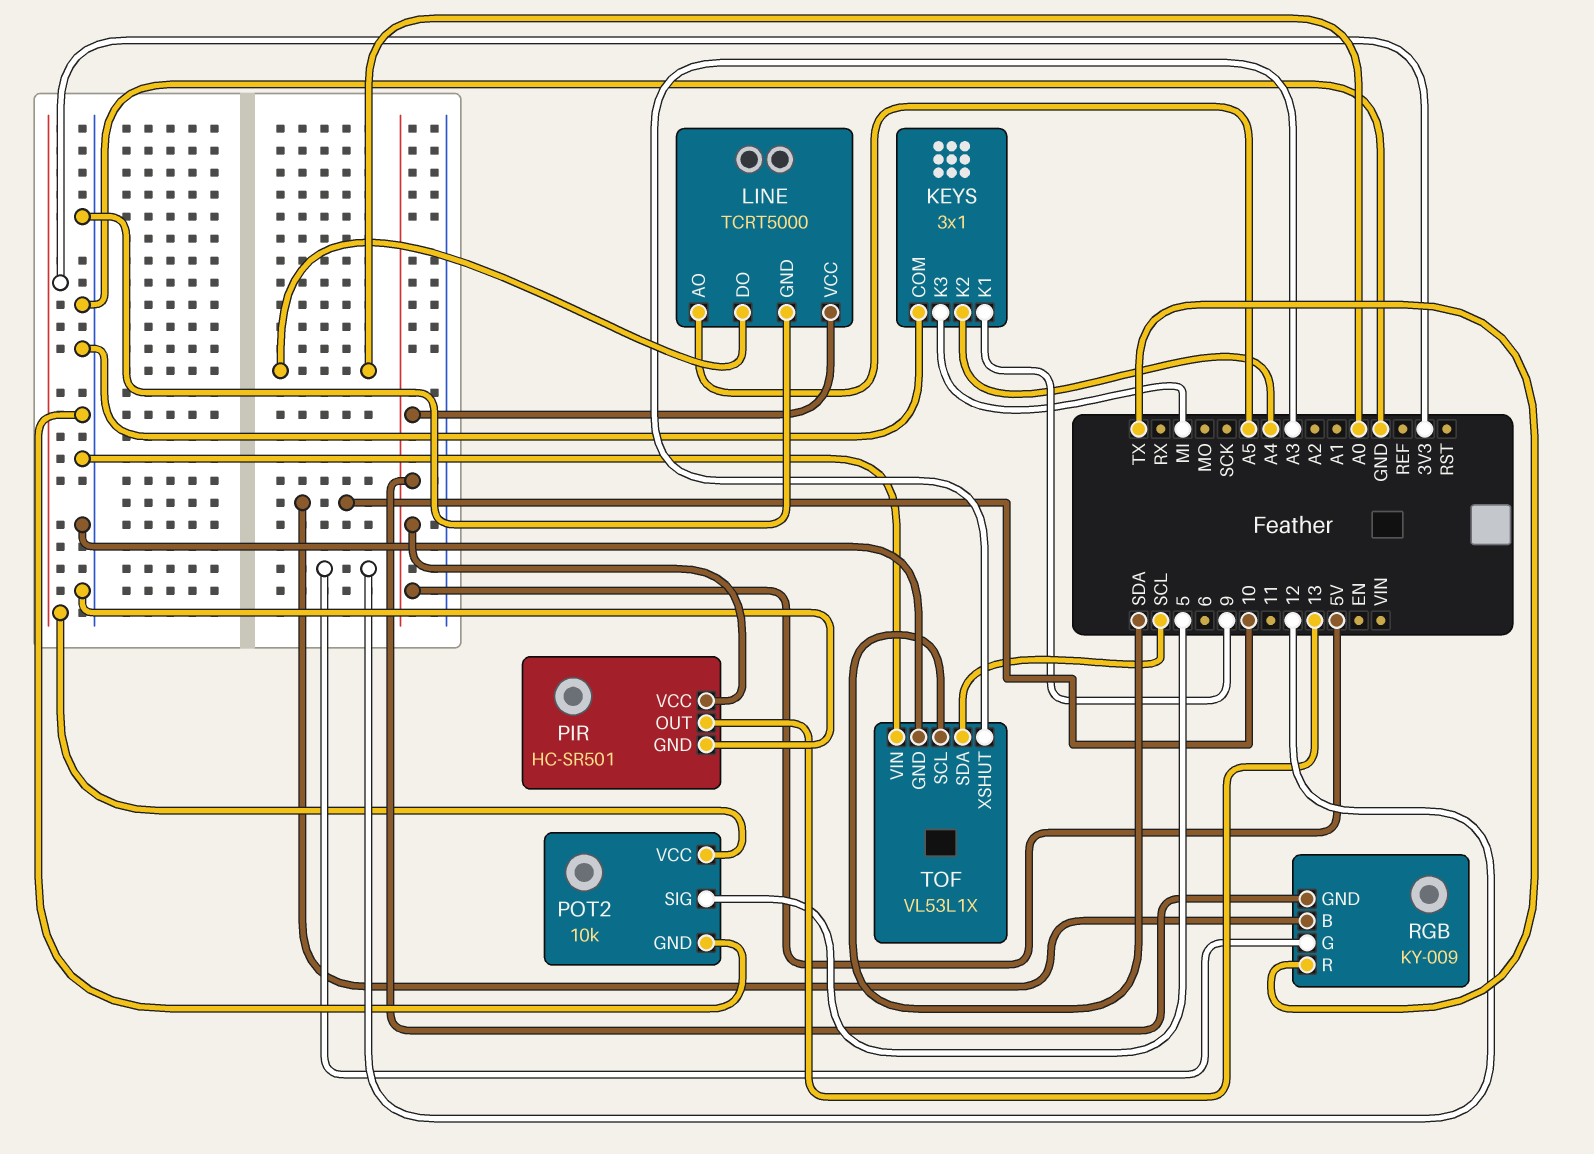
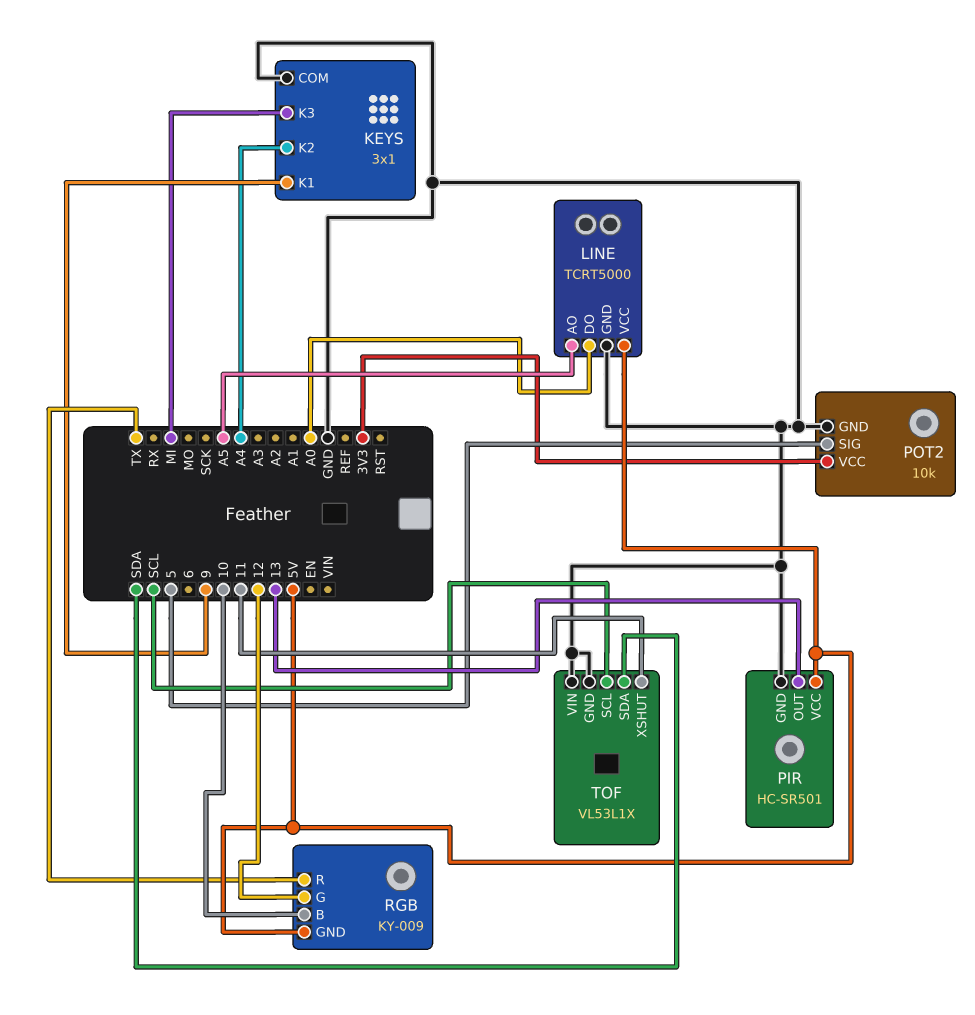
TOF pin SCL: SDA -> SCL
TOF pin SDA: SCL -> SDA
TOF pin XSHUT: A3 -> 11

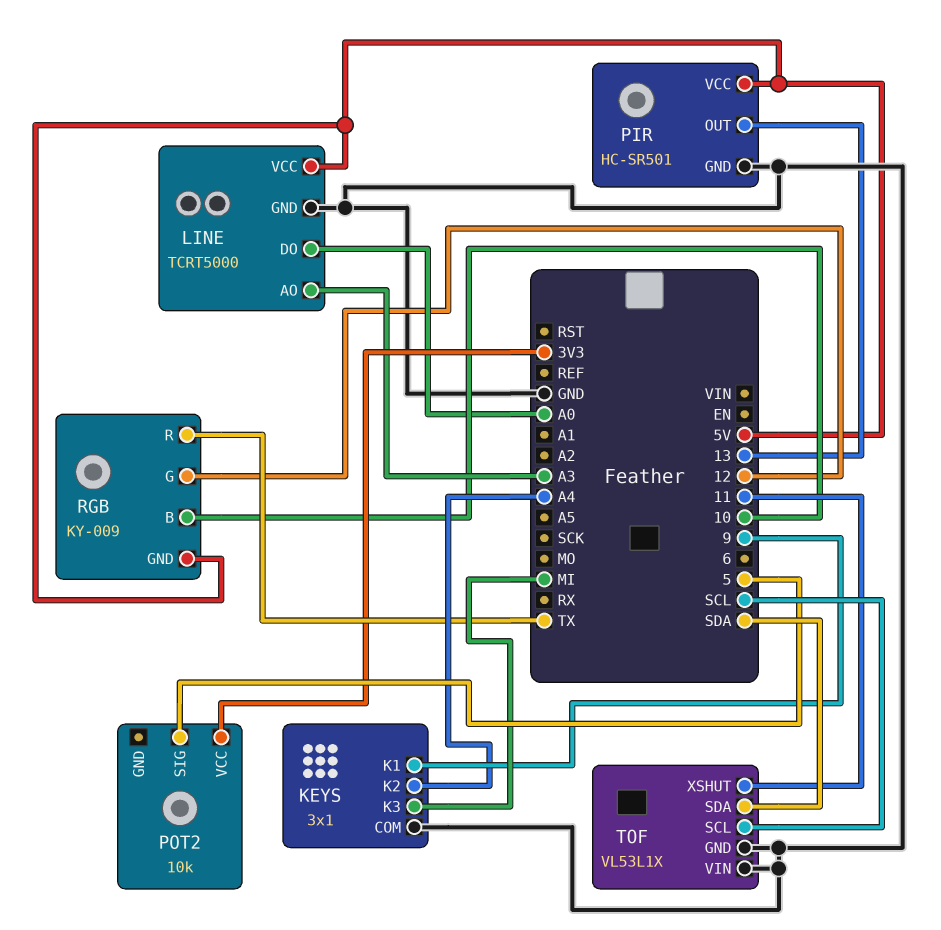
LINE pin AO: A5 -> A3
POT2 pin GND: GND -> none

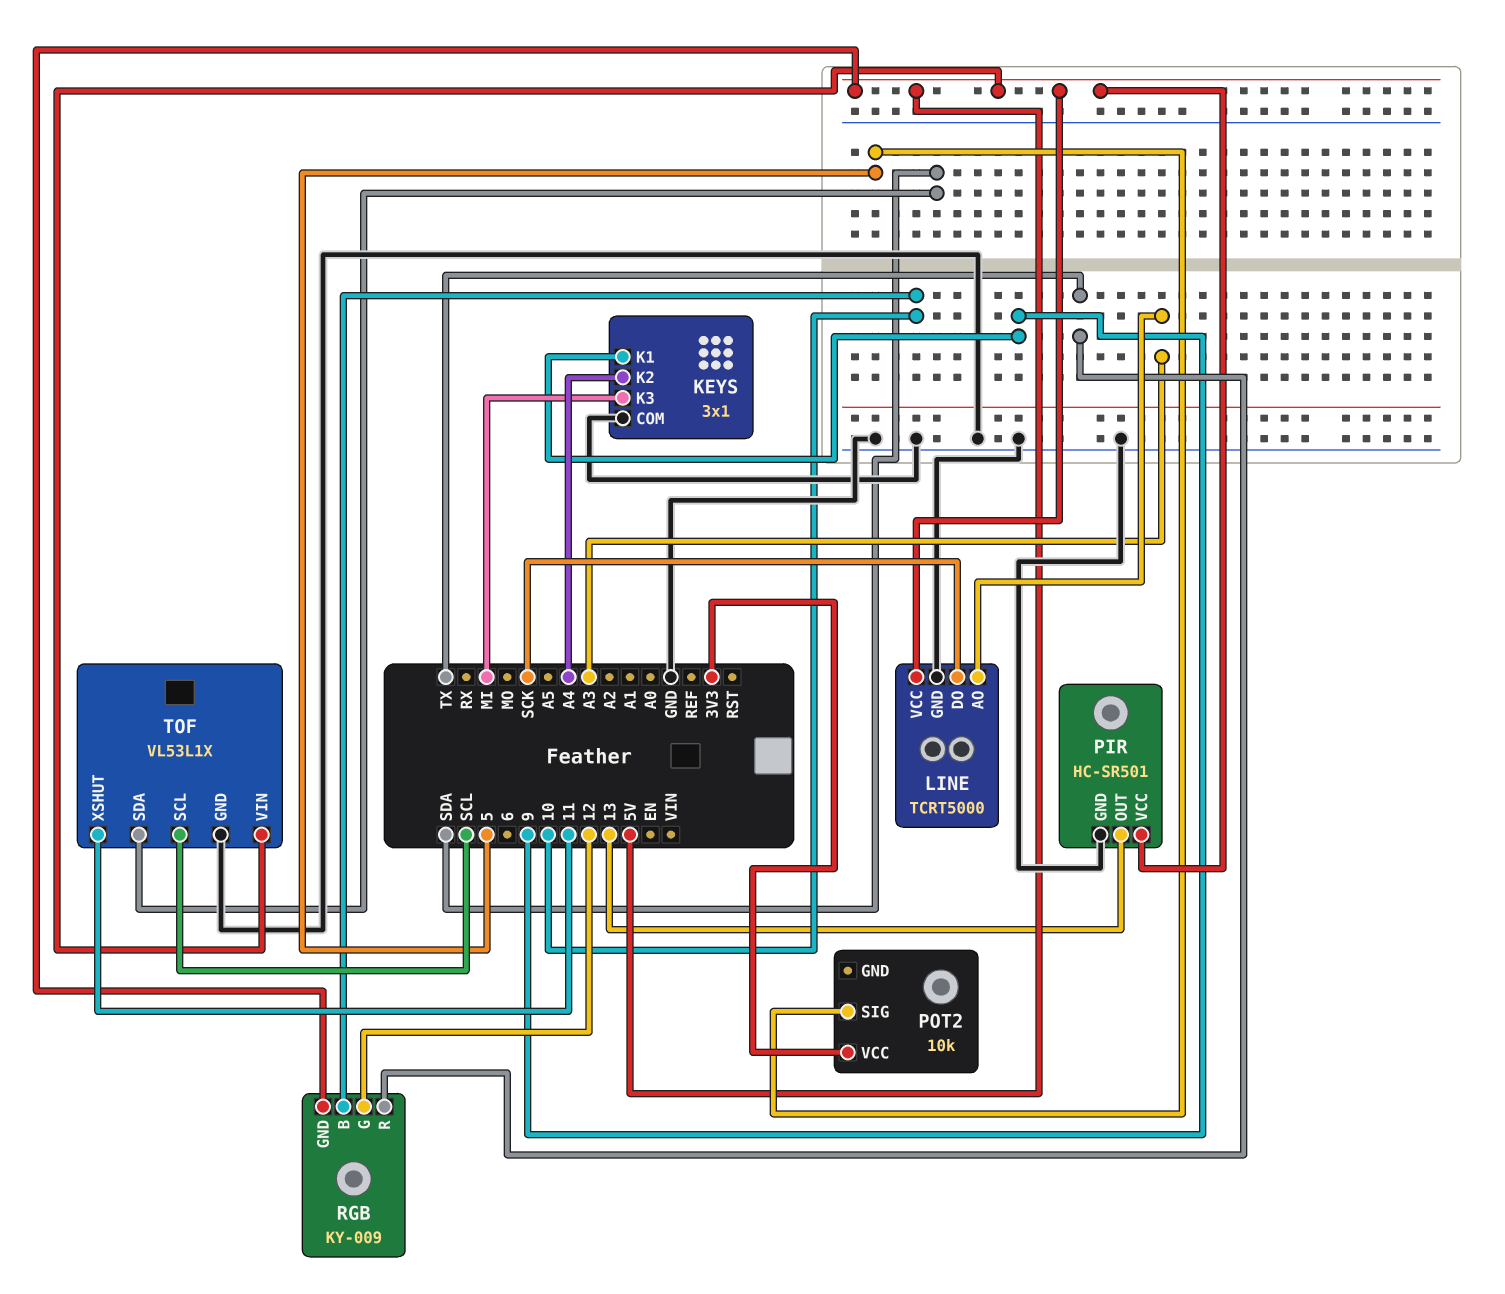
LINE pin DO: A0 -> SCK
TOF pin VIN: GND -> 5V

